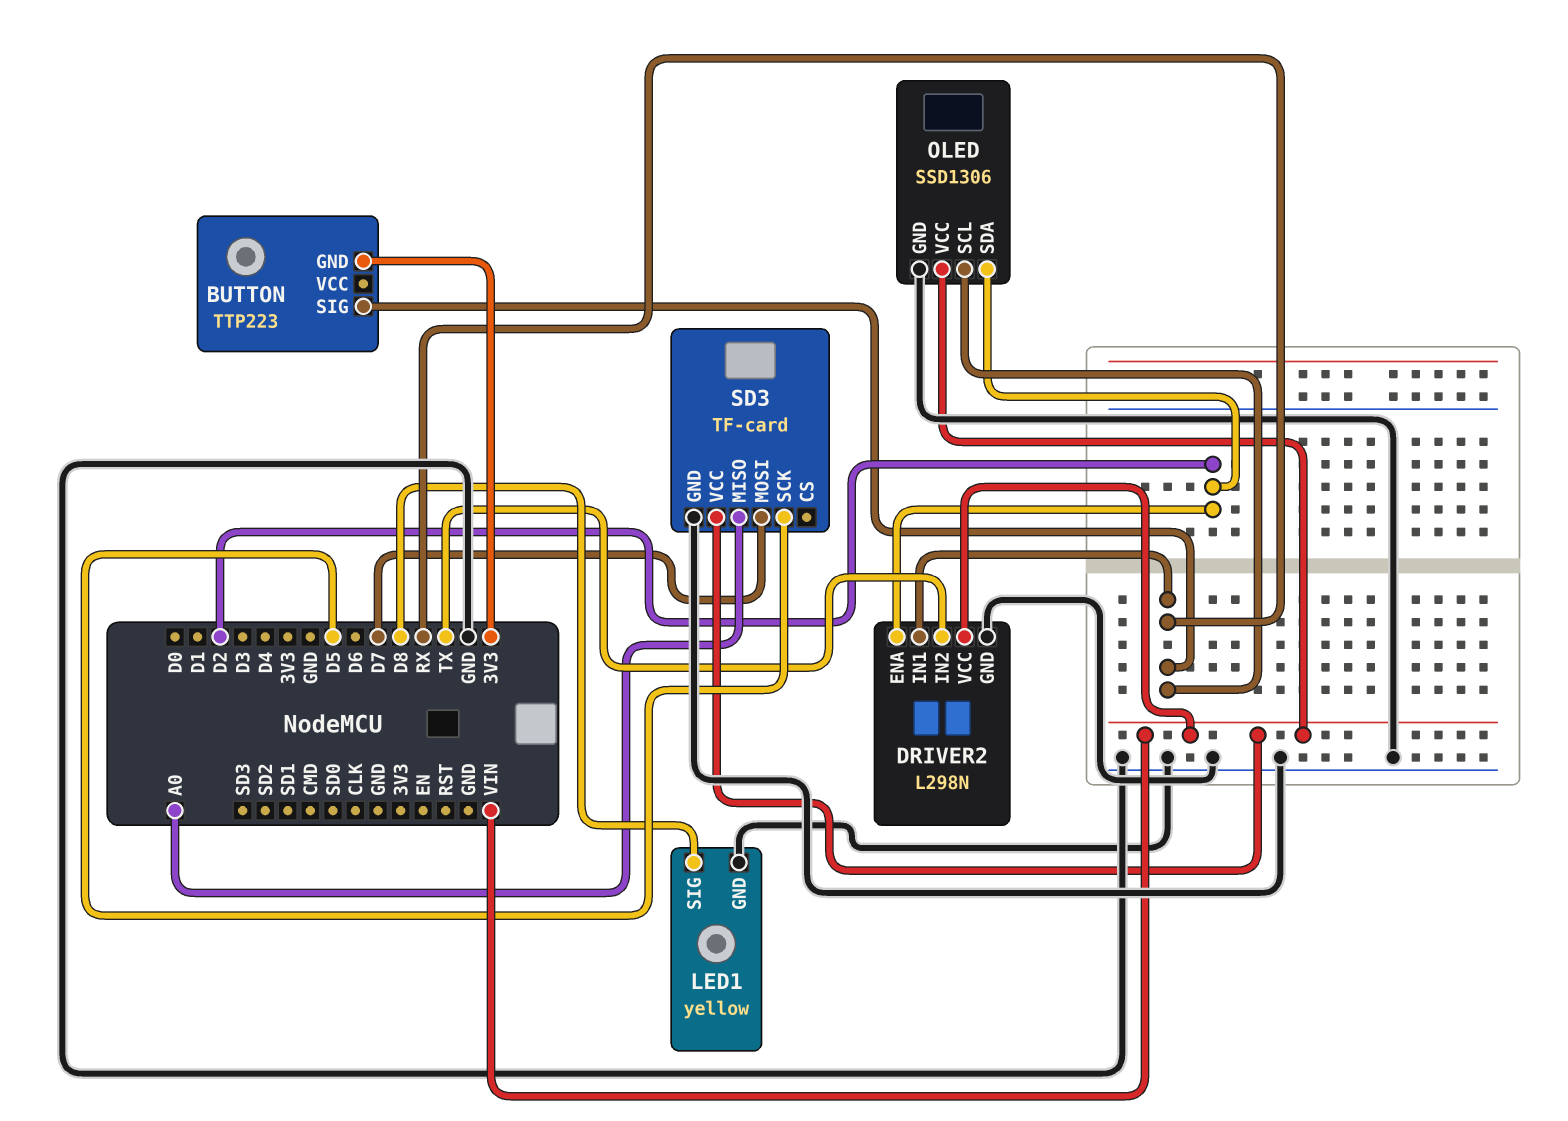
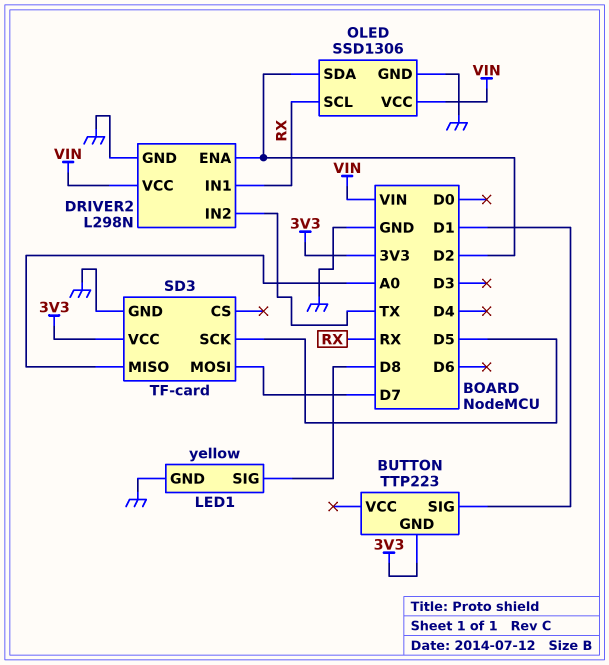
BUTTON pin SIG: RX -> D1
SD3 pin VCC: VIN -> 3V3

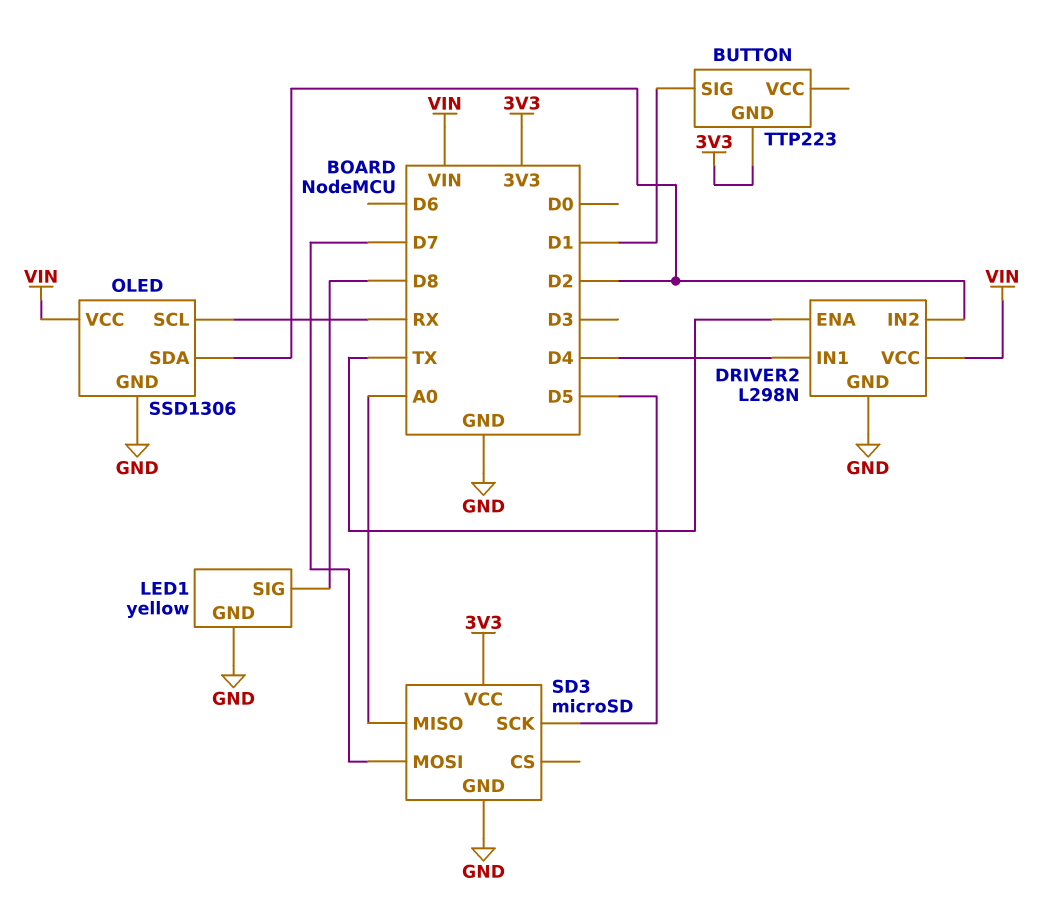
DRIVER2 pin ENA: D2 -> TX
DRIVER2 pin IN1: RX -> D4
DRIVER2 pin IN2: TX -> D2
SD3: TF-card -> microSD

